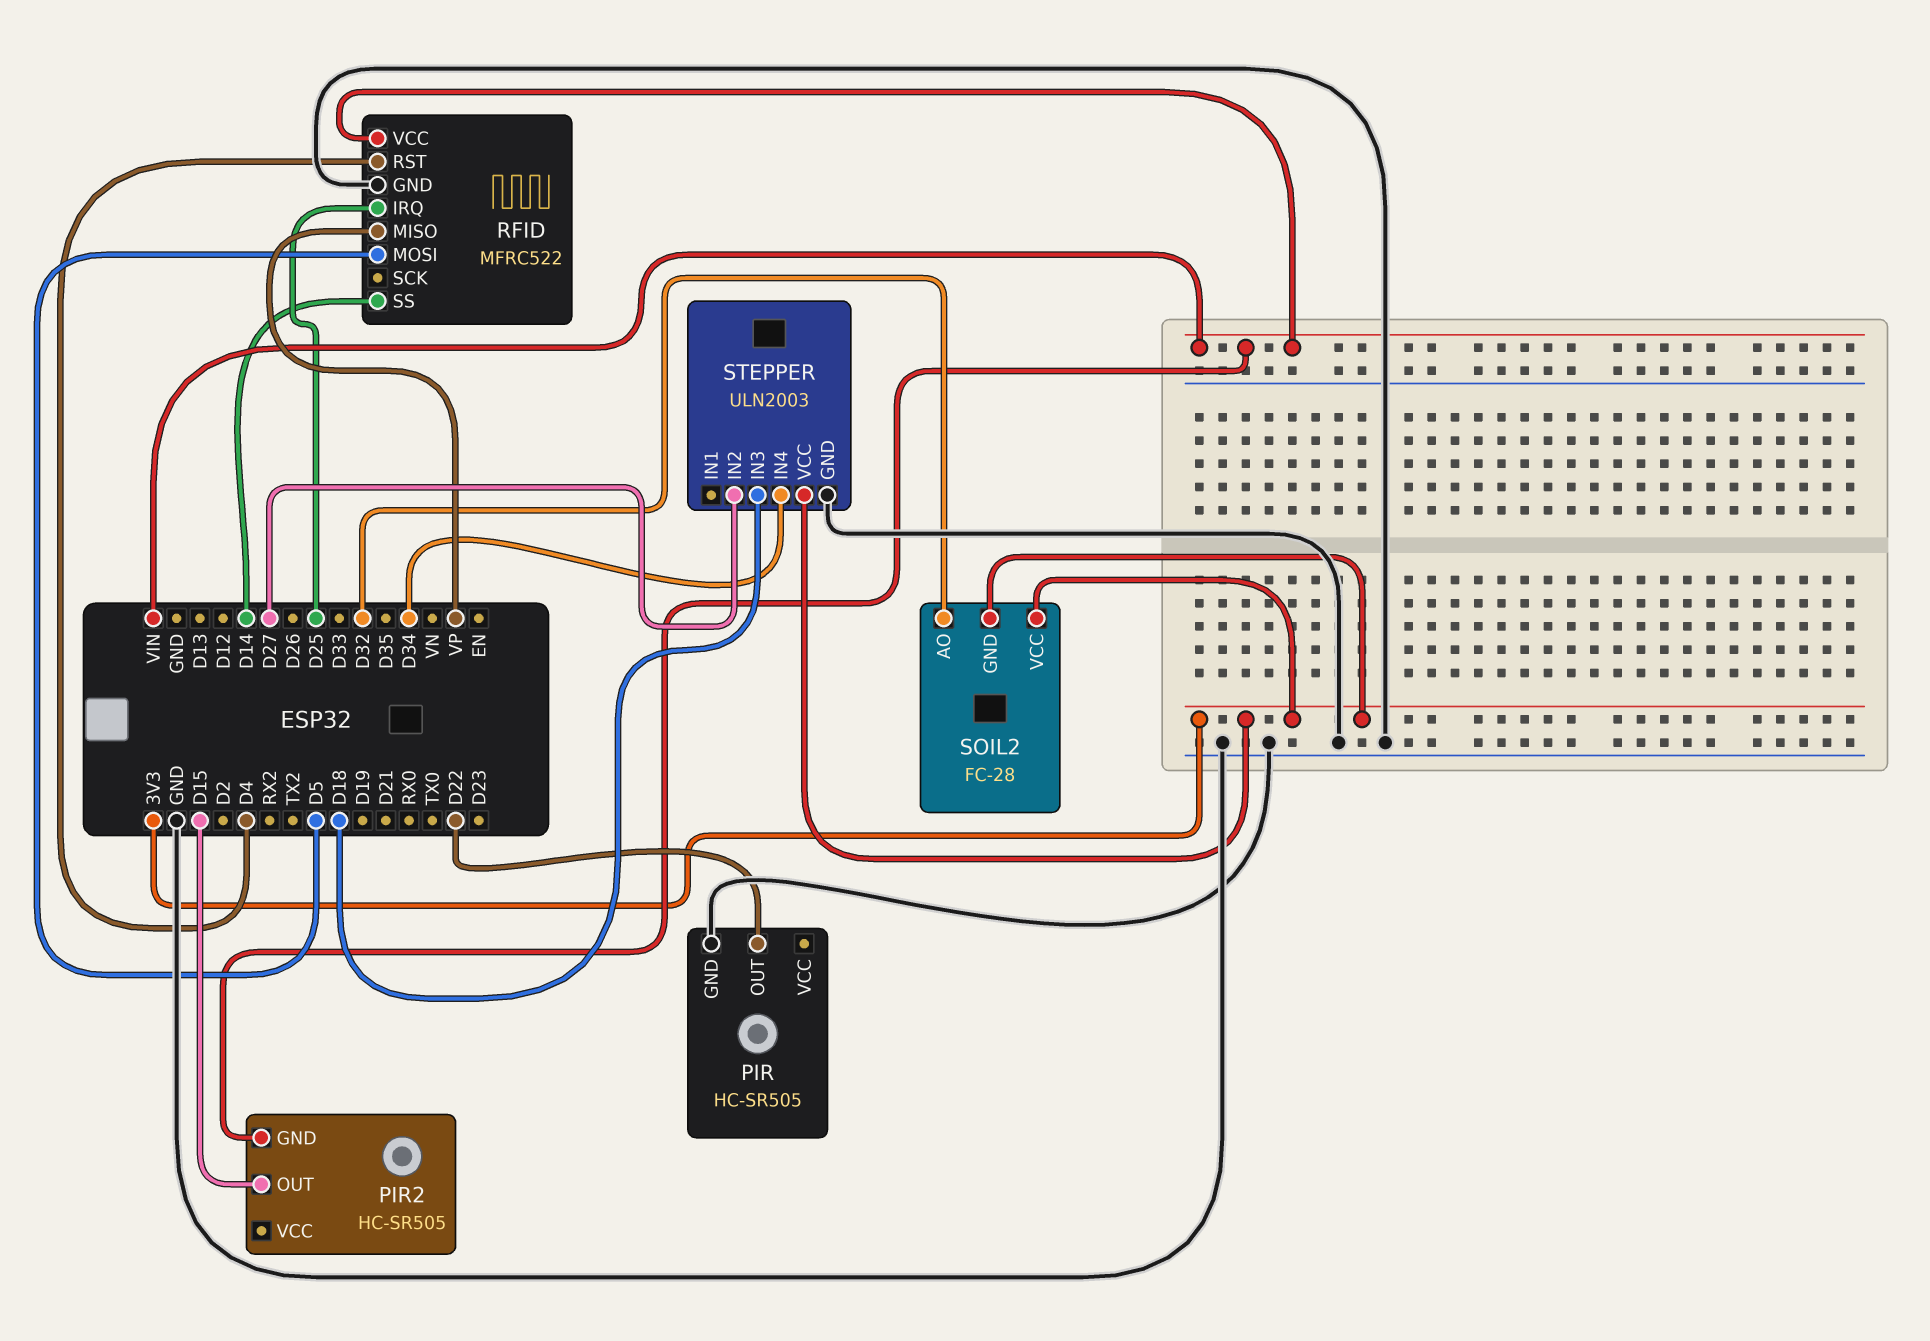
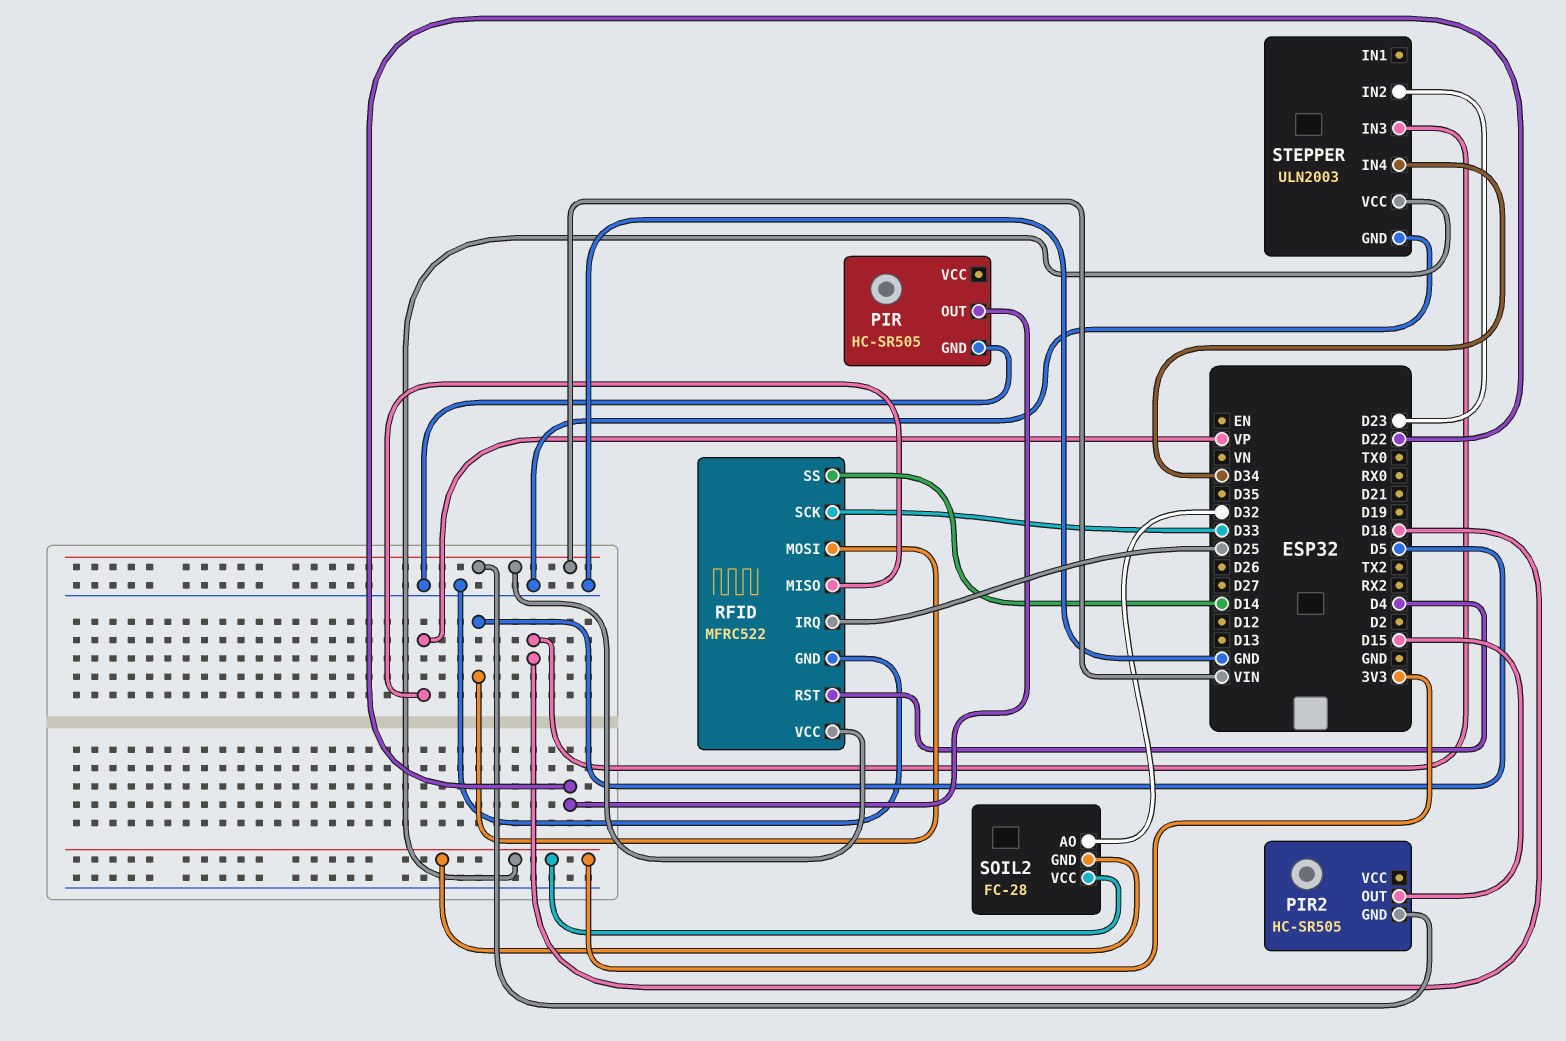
RFID pin SCK: none -> D33
STEPPER pin IN2: D27 -> D23

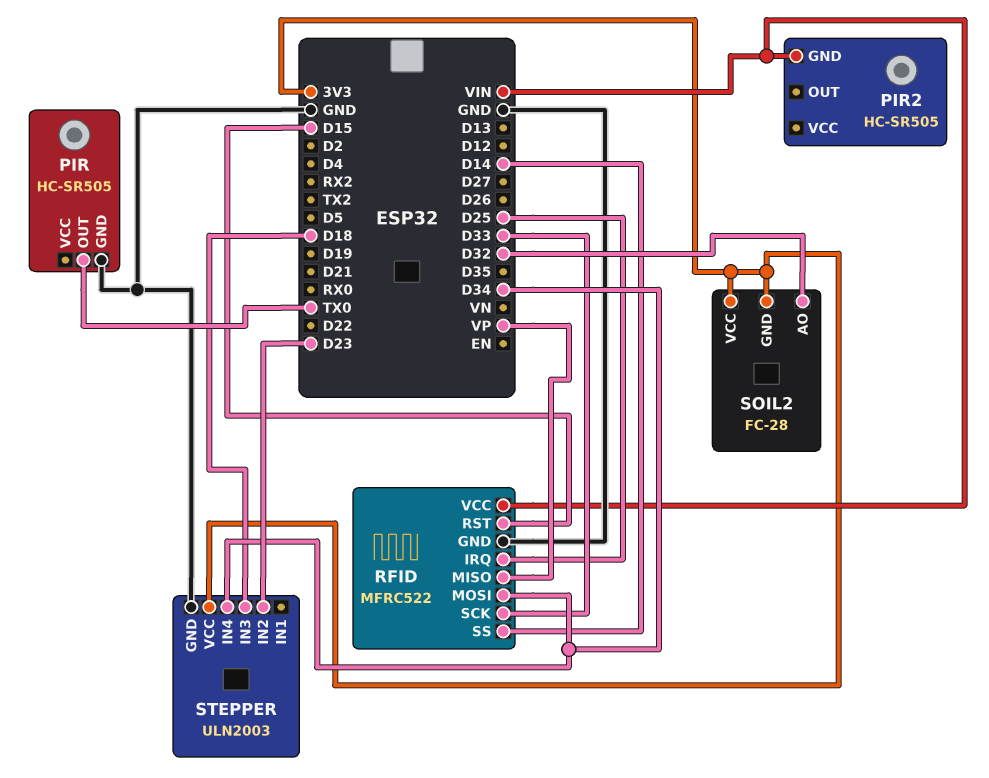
PIR pin OUT: D22 -> TX0
PIR2 pin OUT: D15 -> none
RFID pin MOSI: D5 -> D34
RFID pin RST: D4 -> D15

